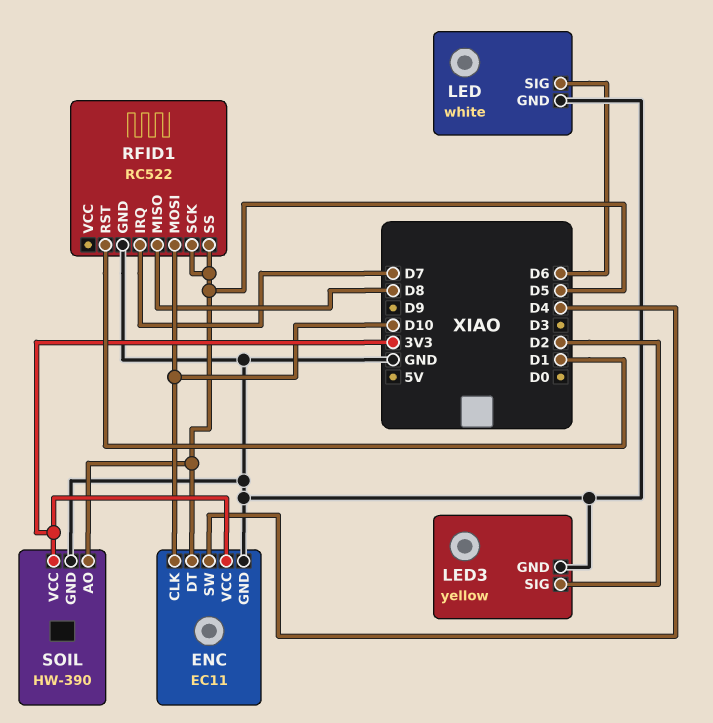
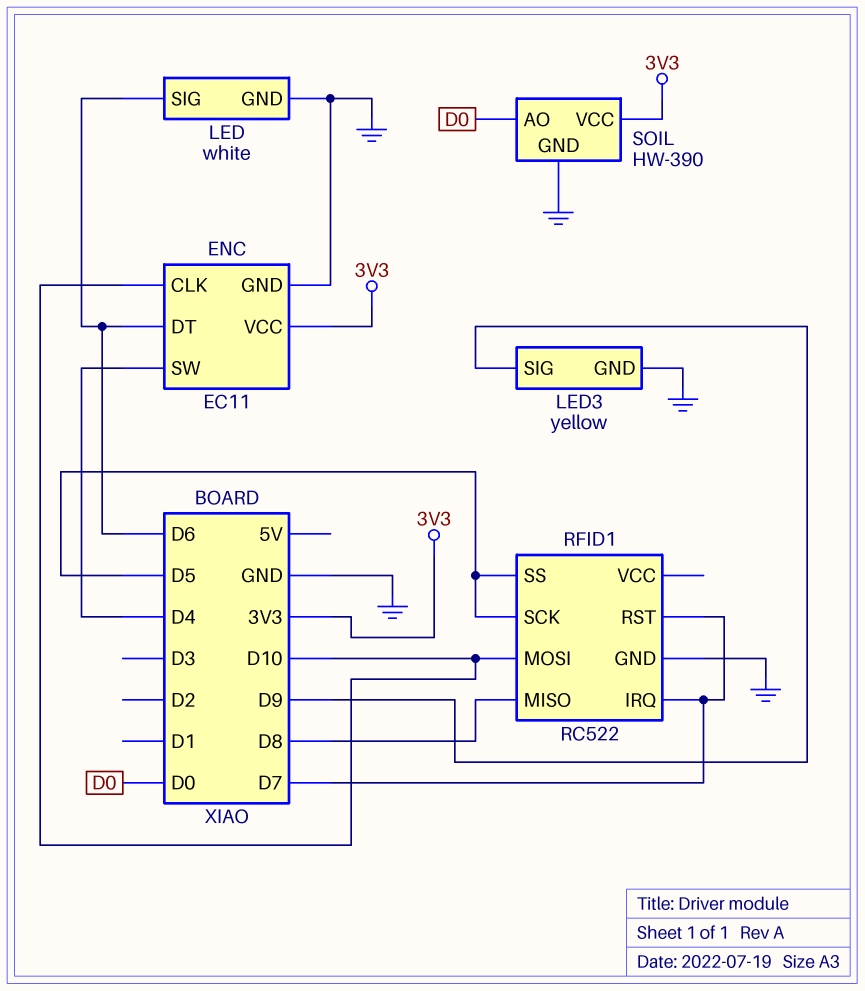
ENC pin DT: D5 -> D6
LED3 pin SIG: D2 -> D9
RFID1 pin RST: D1 -> D7
SOIL pin AO: D5 -> D0

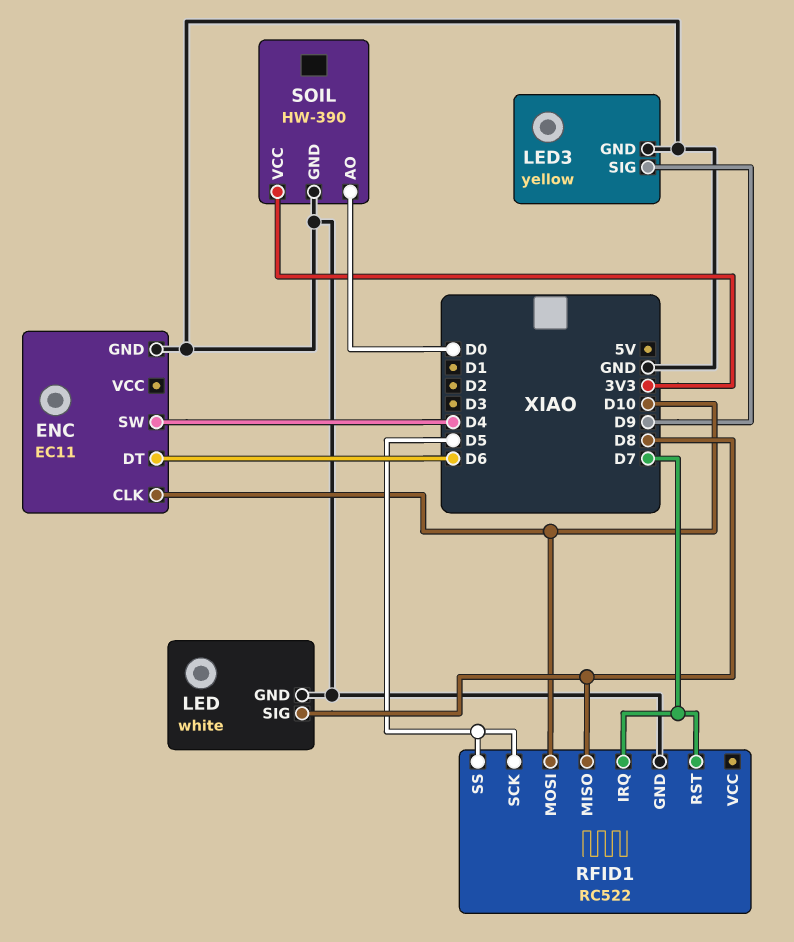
ENC pin VCC: 3V3 -> none
LED pin SIG: D6 -> D8

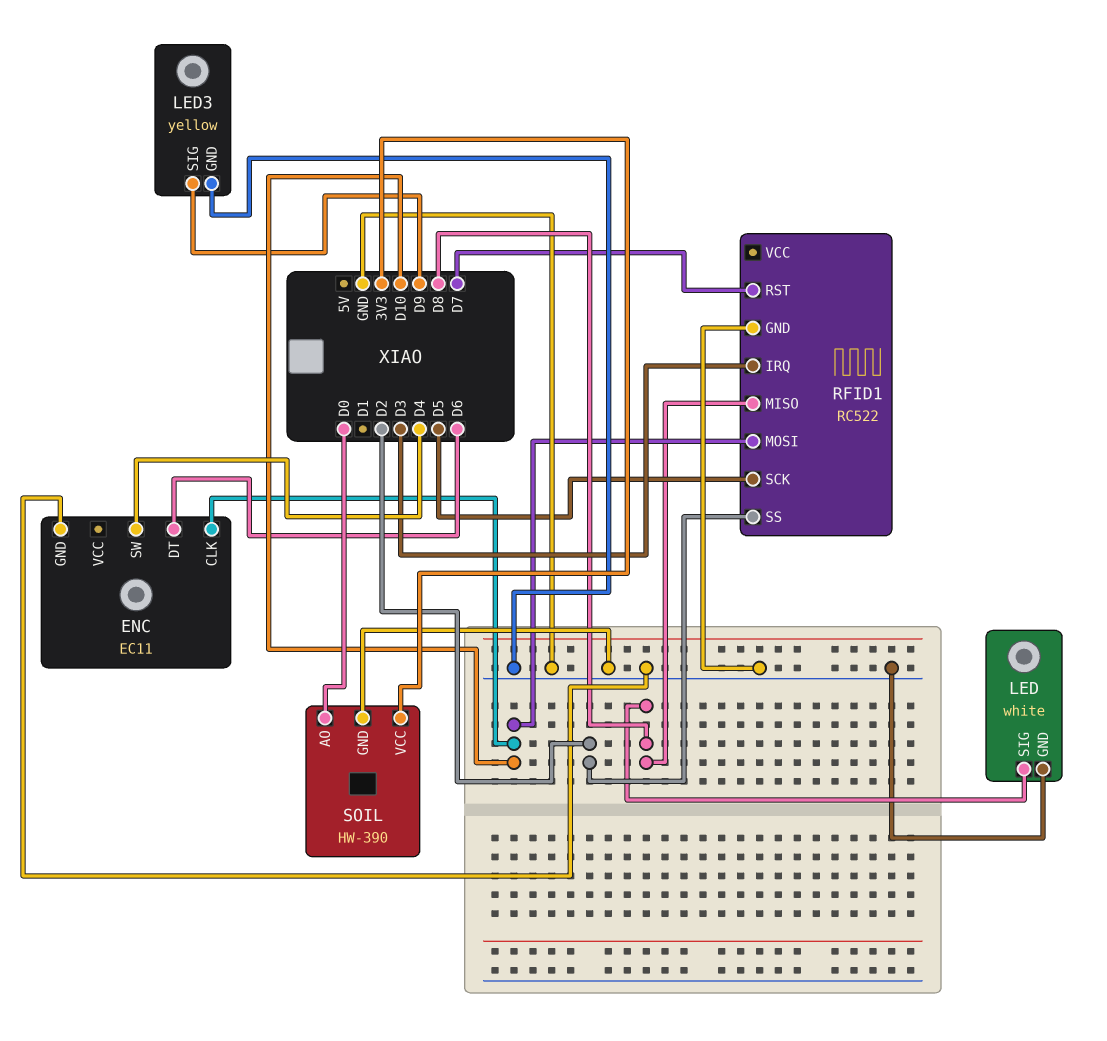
RFID1 pin IRQ: D7 -> D3
RFID1 pin SS: D5 -> D2

